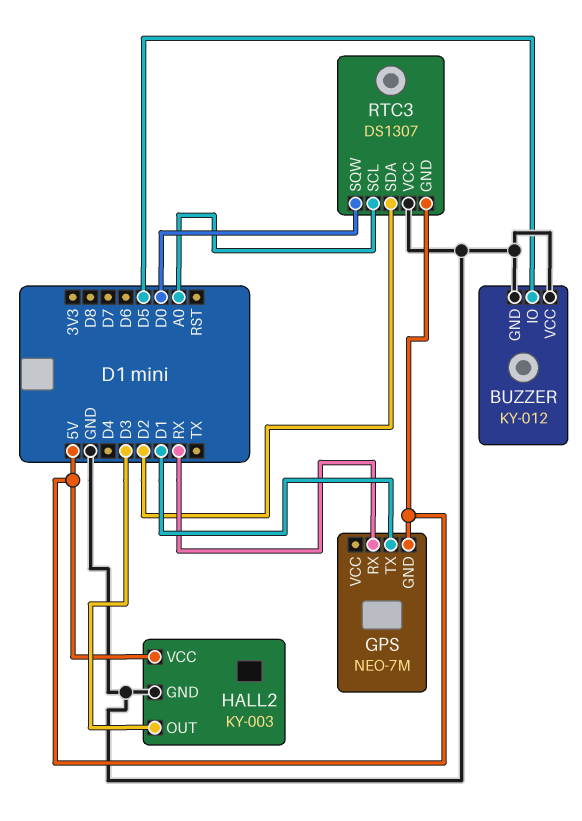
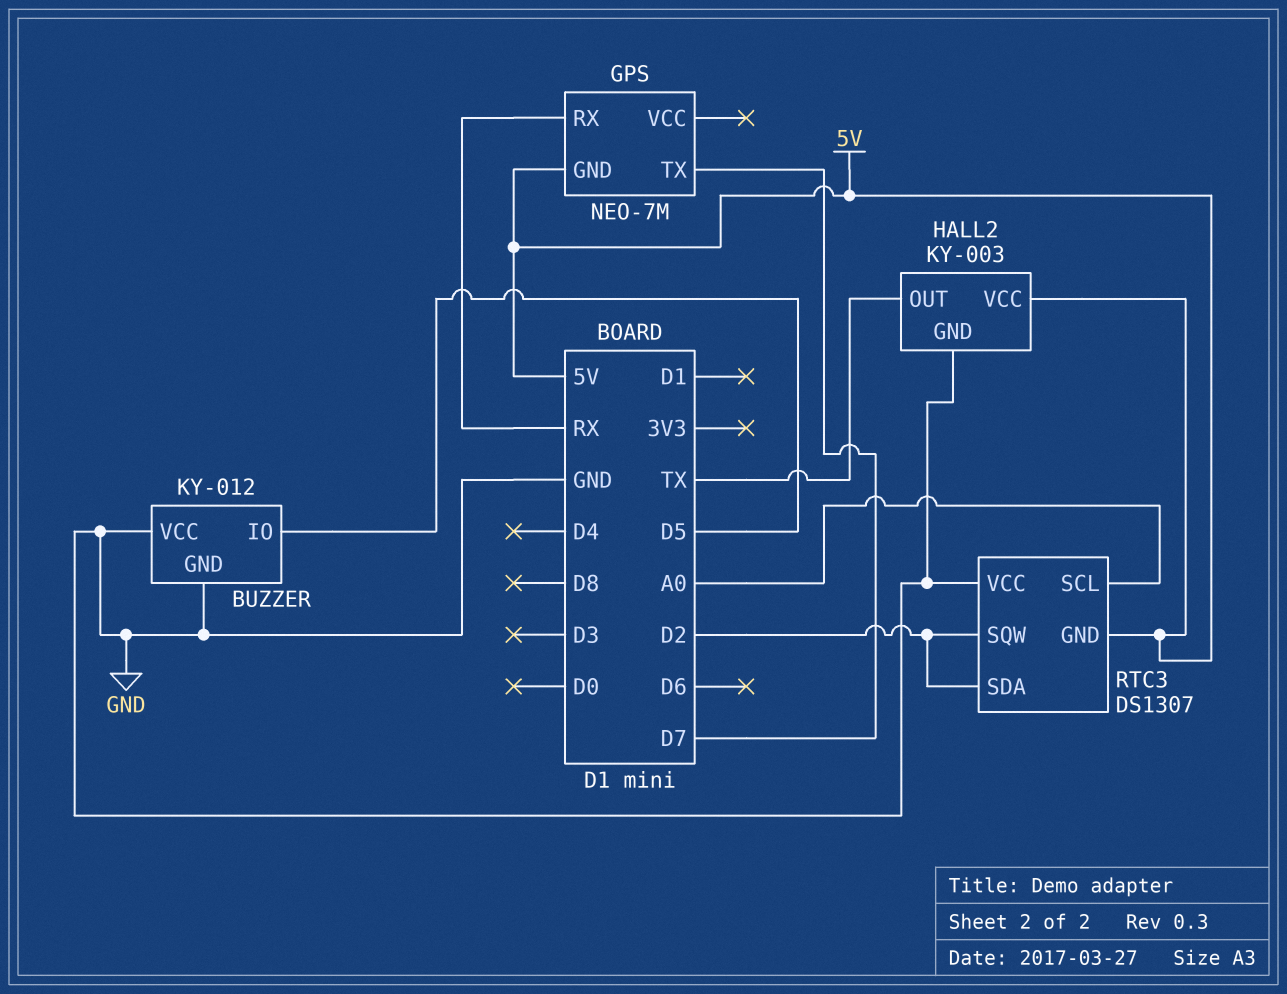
GPS pin TX: D1 -> D7
HALL2 pin OUT: D3 -> TX
RTC3 pin SQW: D0 -> D2

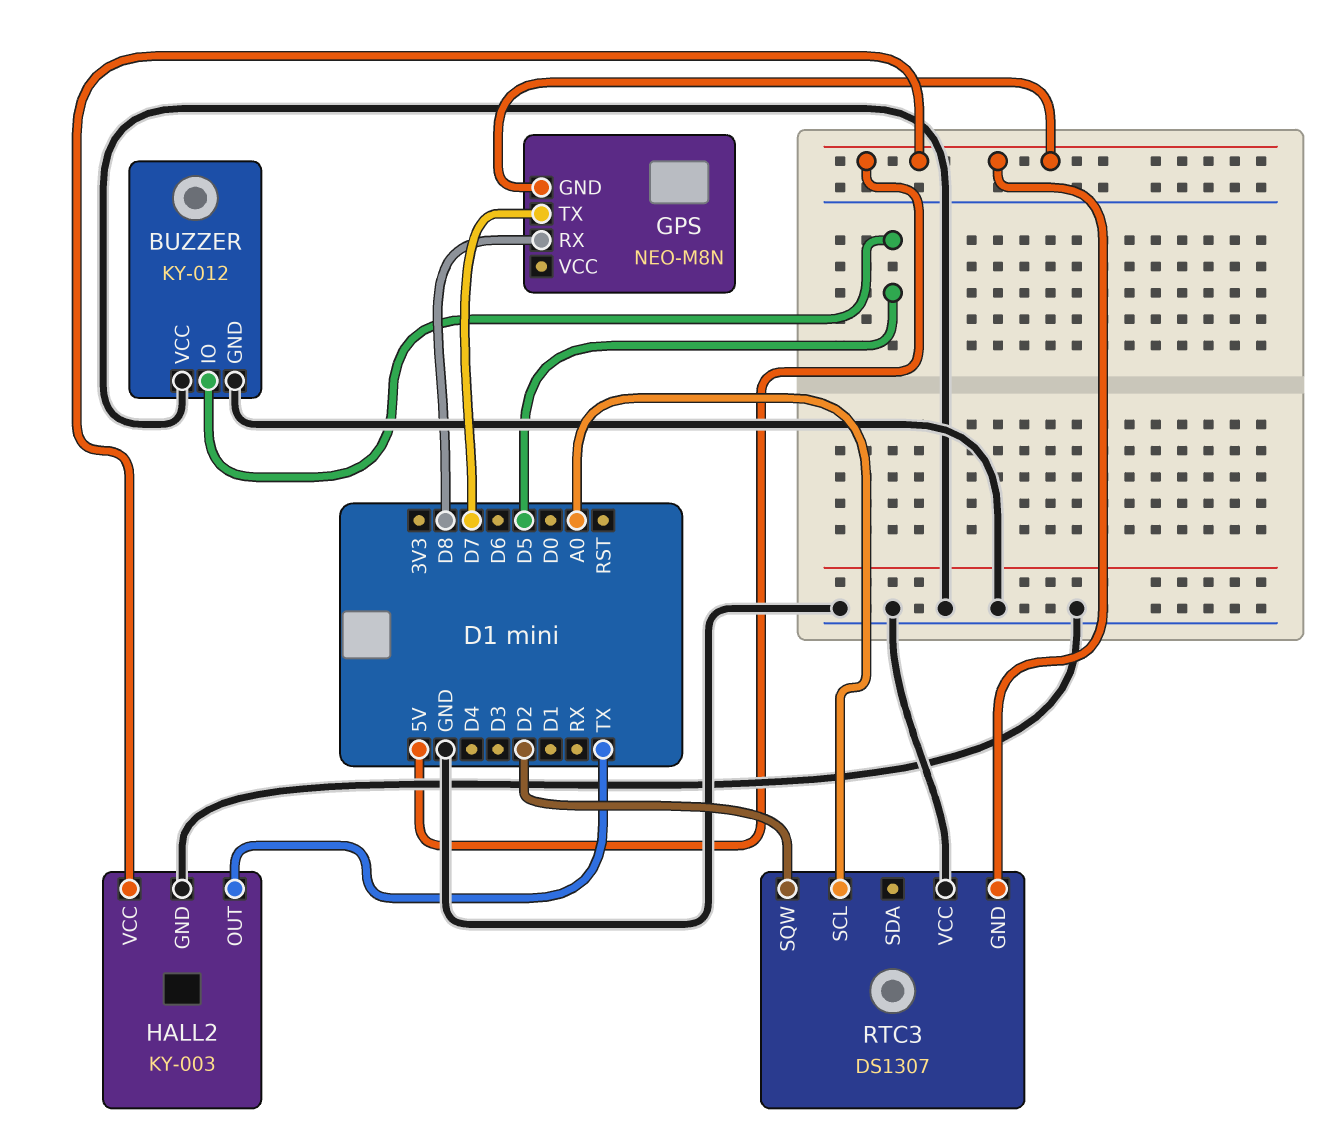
GPS: NEO-7M -> NEO-M8N
GPS pin RX: RX -> D8
RTC3 pin SDA: D2 -> none

